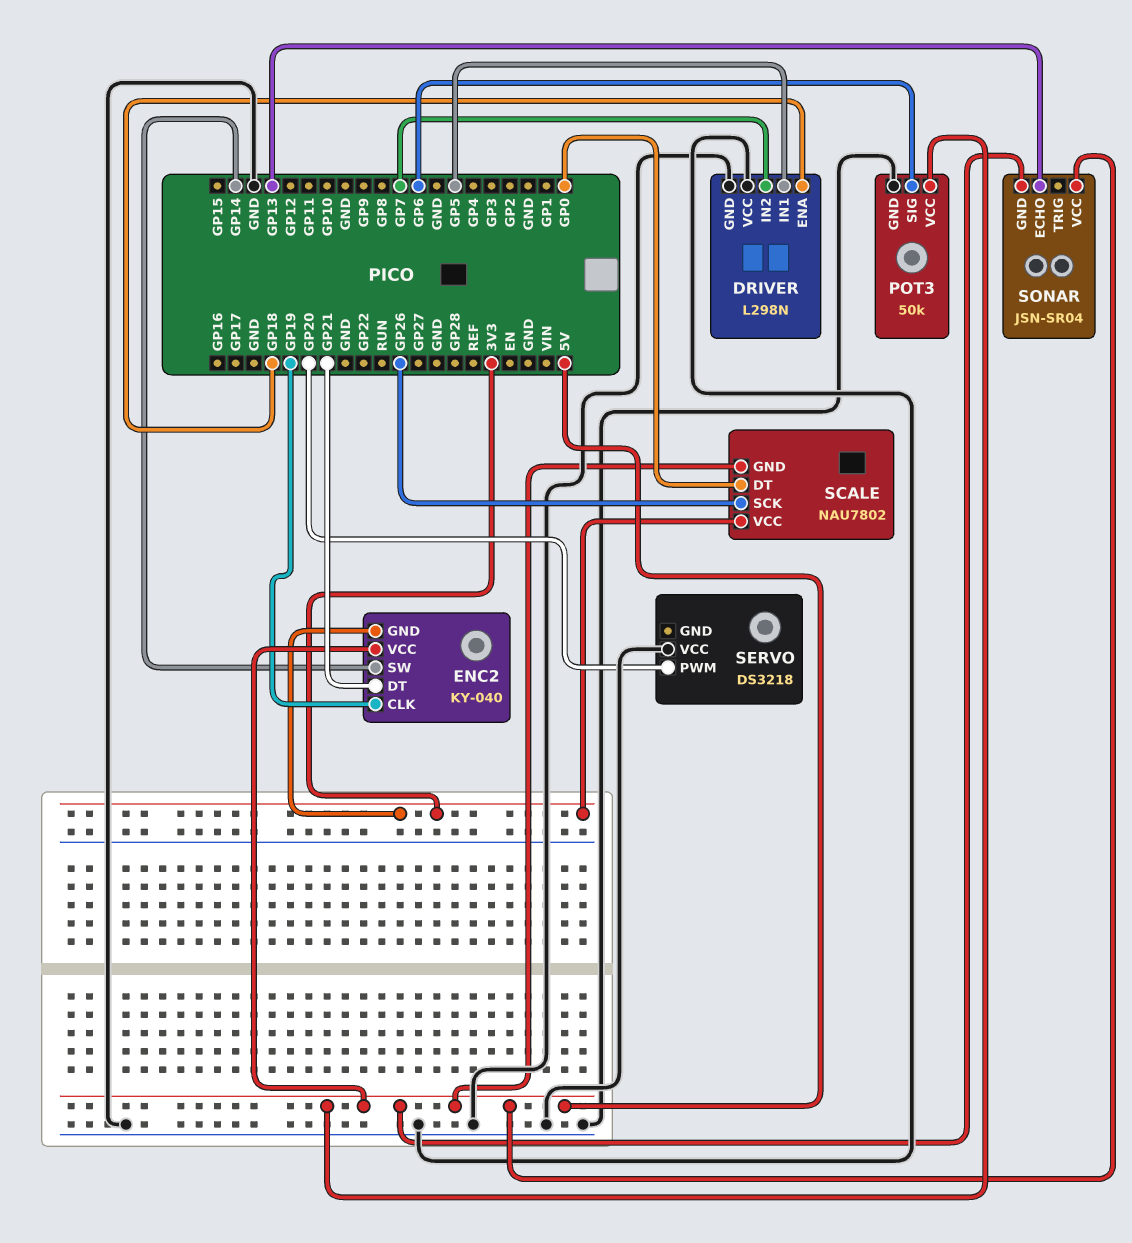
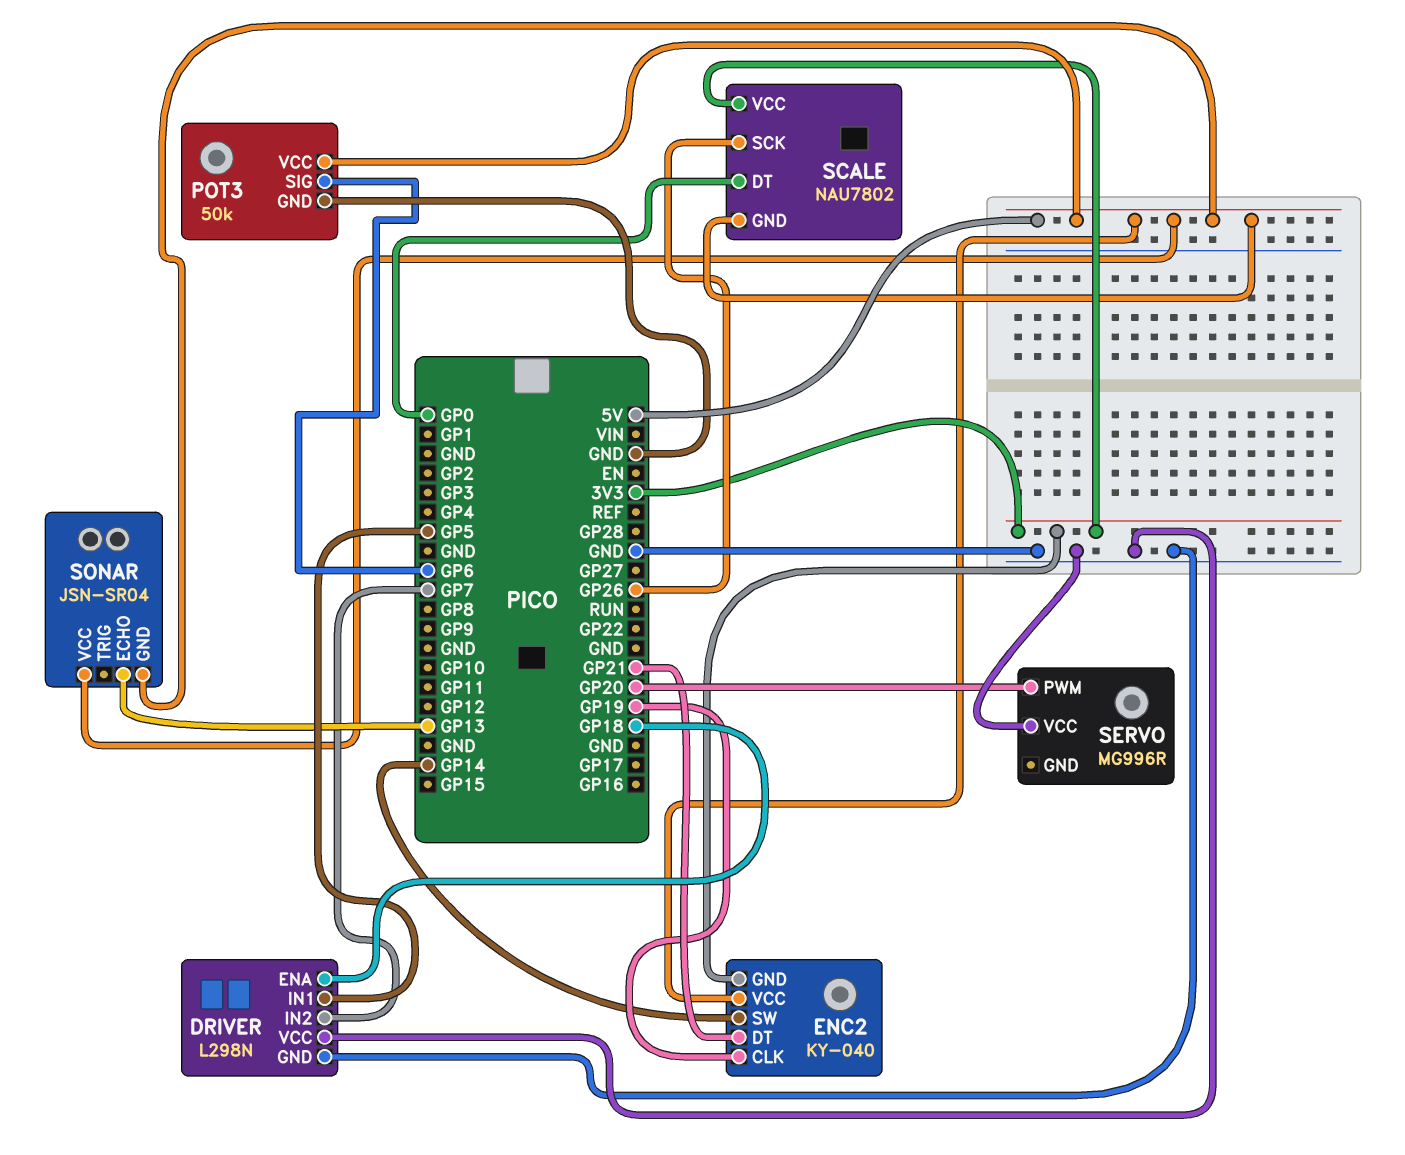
SERVO: DS3218 -> MG996R

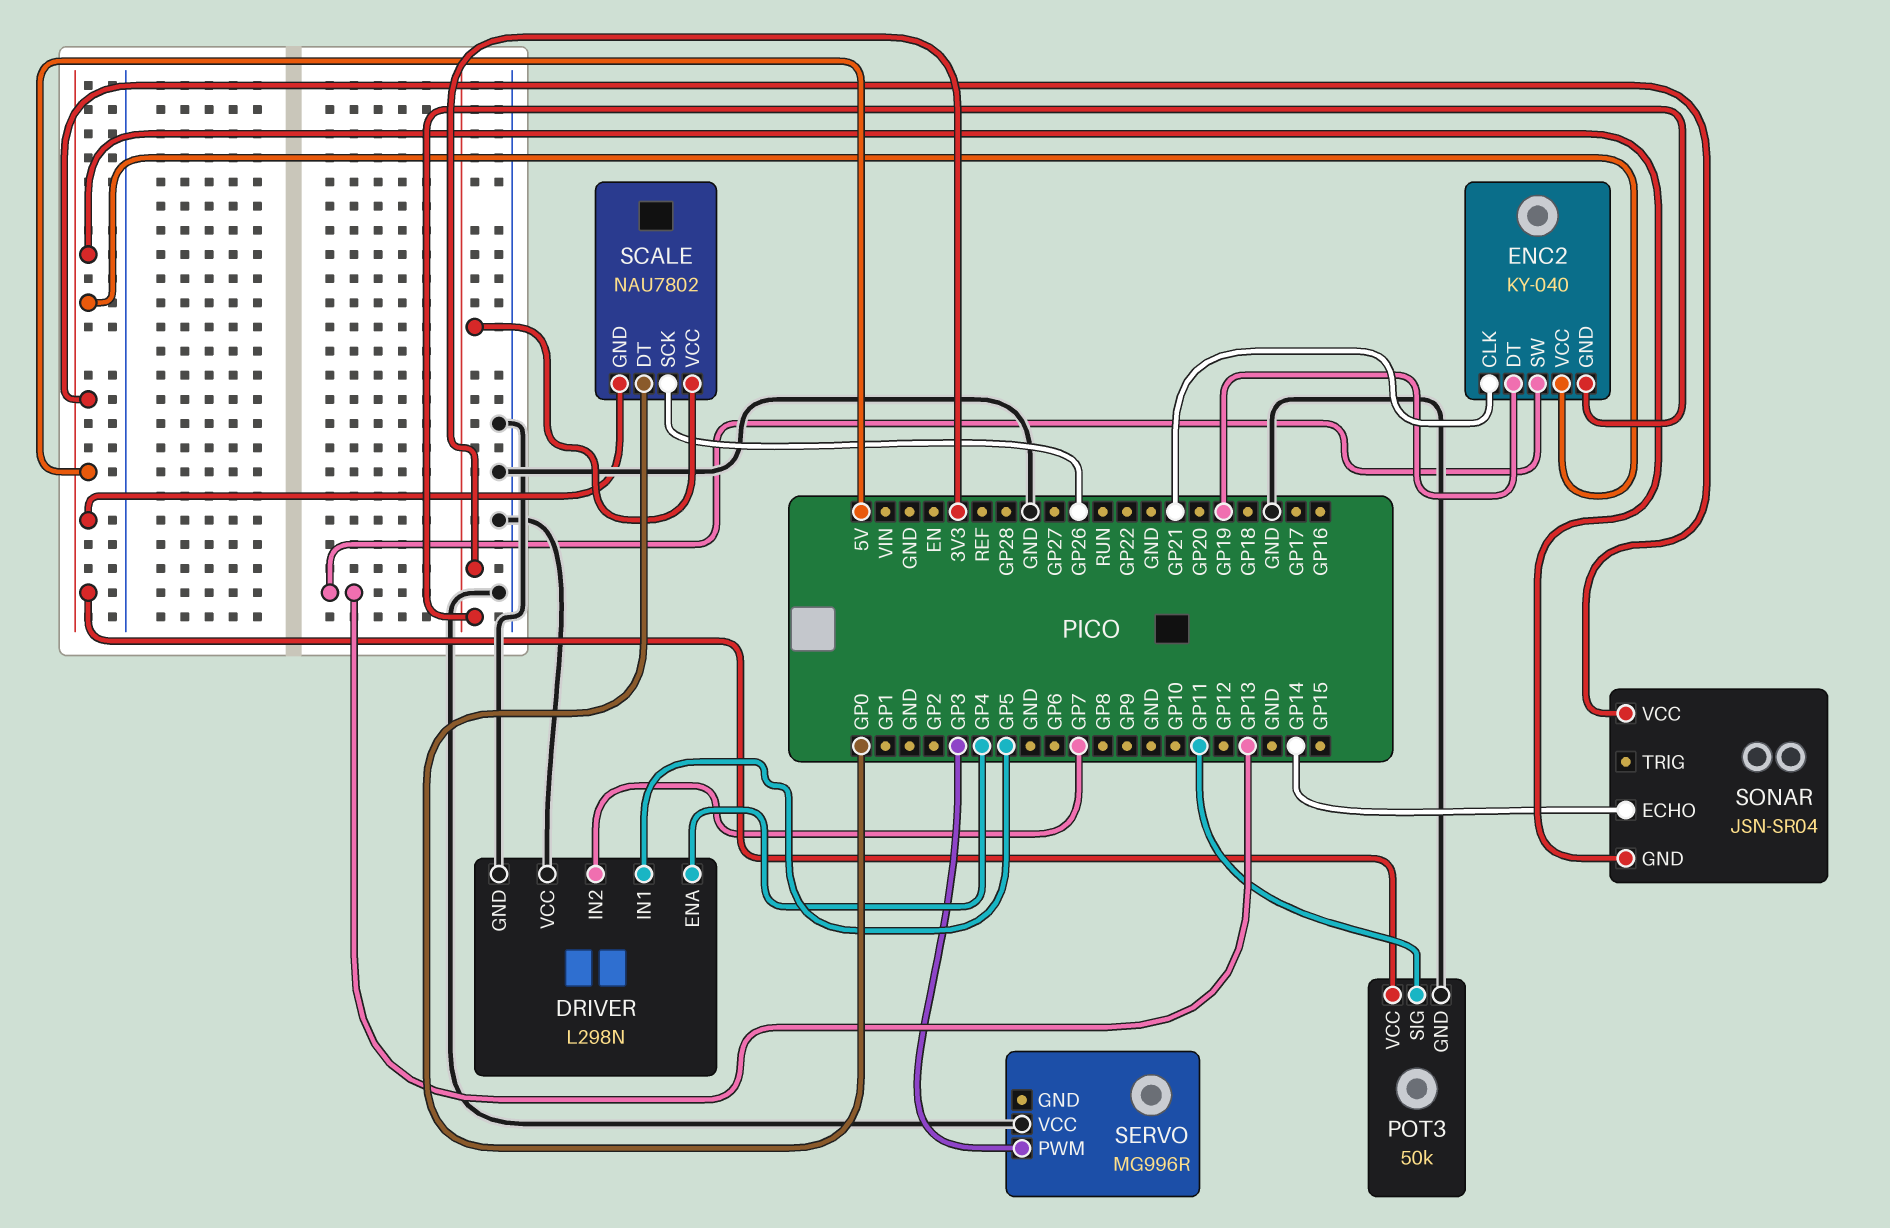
DRIVER pin ENA: GP18 -> GP4
ENC2 pin CLK: GP19 -> GP21
ENC2 pin DT: GP21 -> GP19
ENC2 pin SW: GP14 -> GP13
POT3 pin SIG: GP6 -> GP11
SERVO pin PWM: GP20 -> GP3
SONAR pin ECHO: GP13 -> GP14

